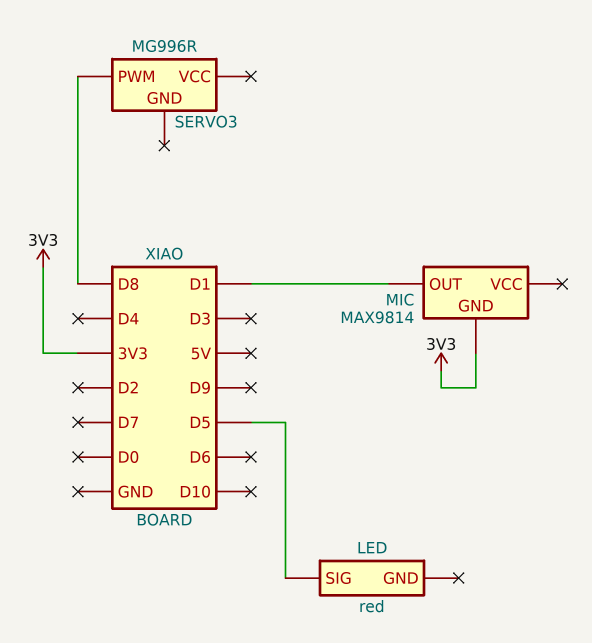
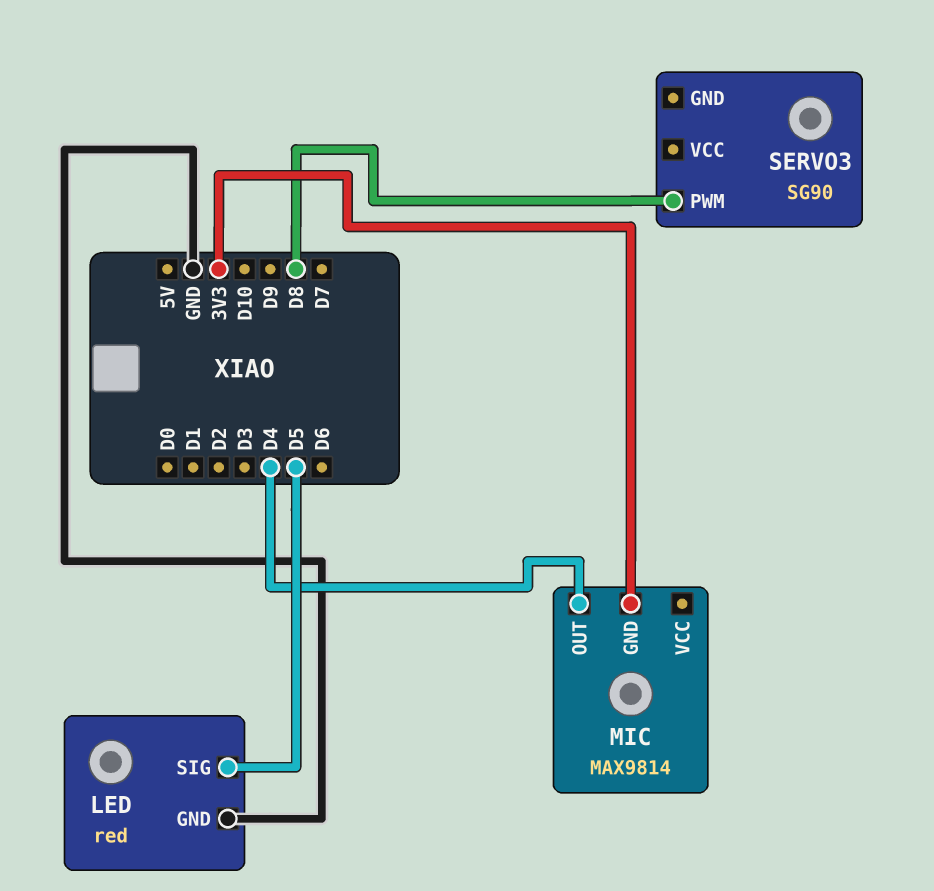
LED pin GND: none -> GND
MIC pin OUT: D1 -> D4
SERVO3: MG996R -> SG90

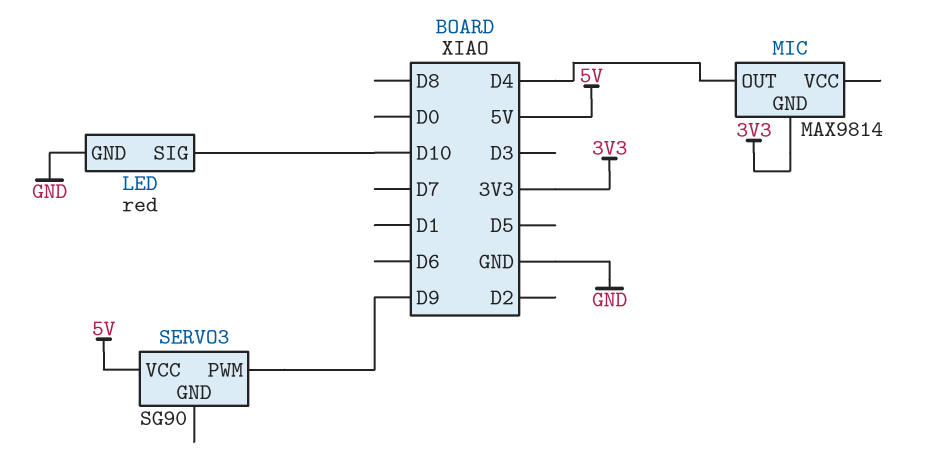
LED pin SIG: D5 -> D10
SERVO3 pin PWM: D8 -> D9
SERVO3 pin VCC: none -> 5V

